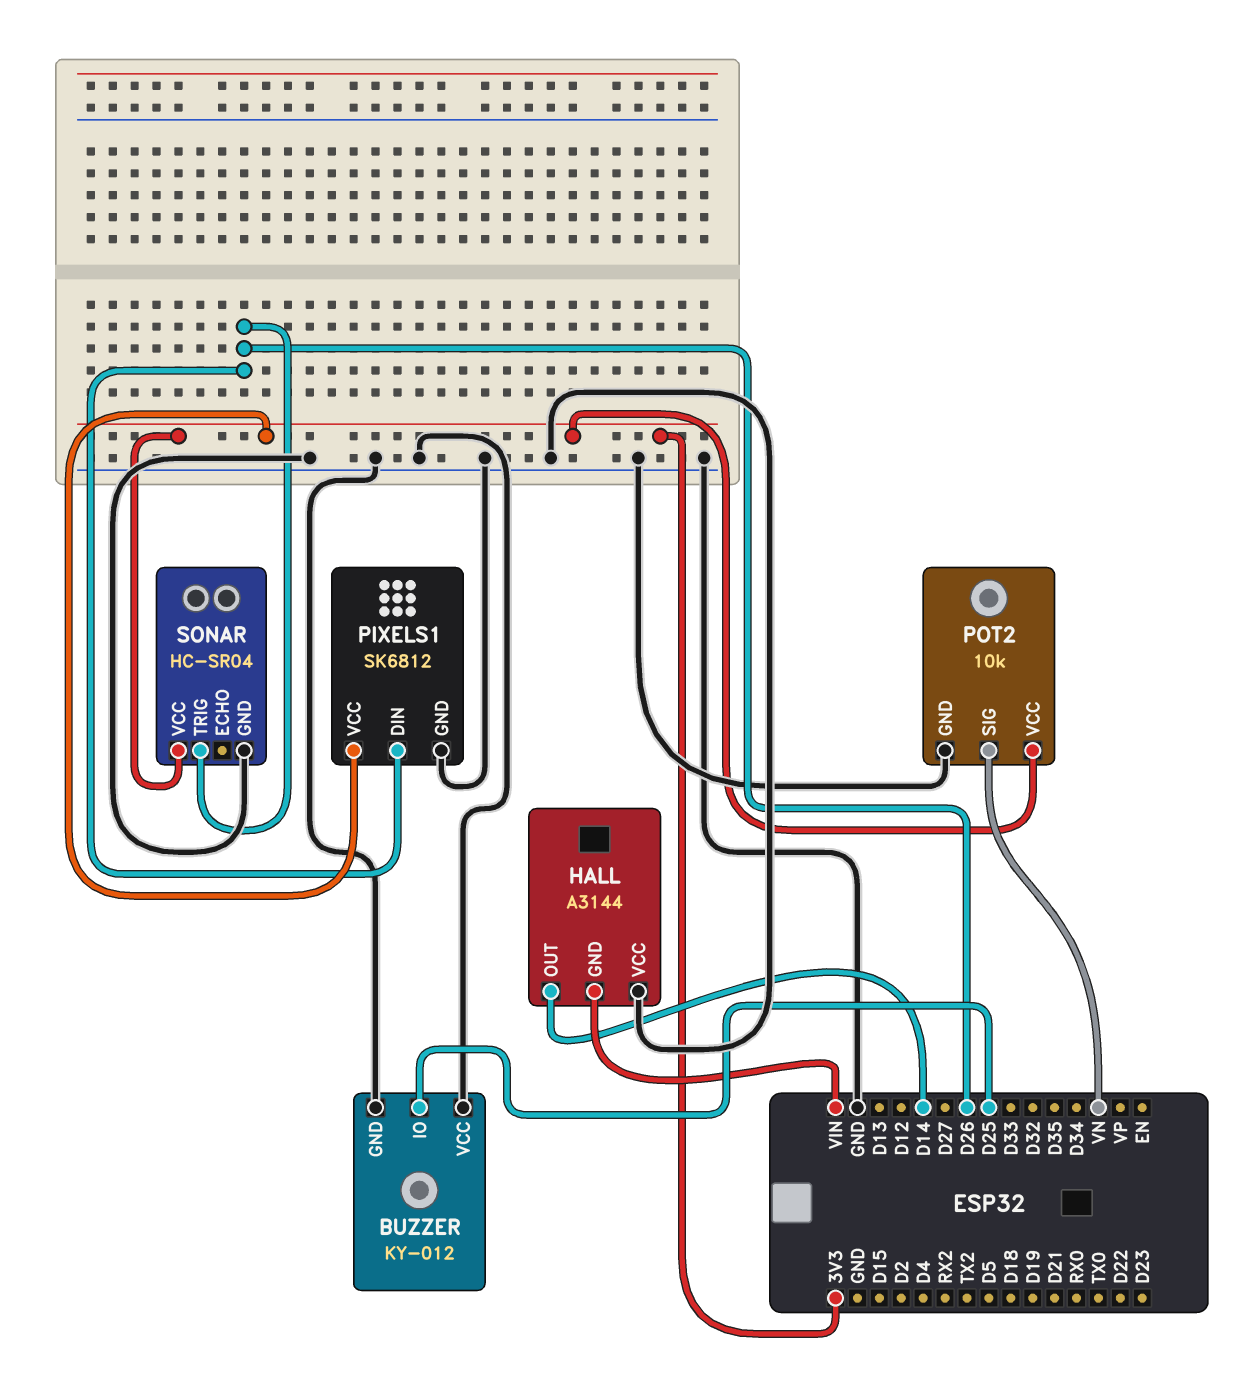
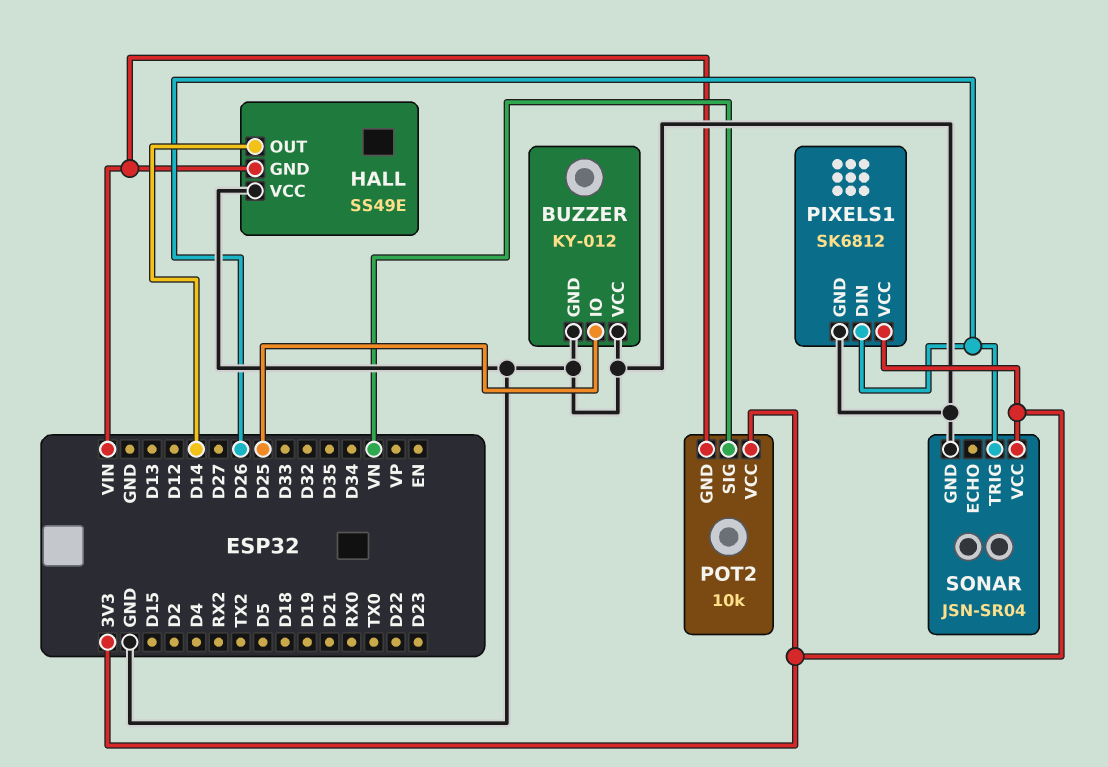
HALL: A3144 -> SS49E
POT2 pin GND: GND -> VIN
SONAR: HC-SR04 -> JSN-SR04

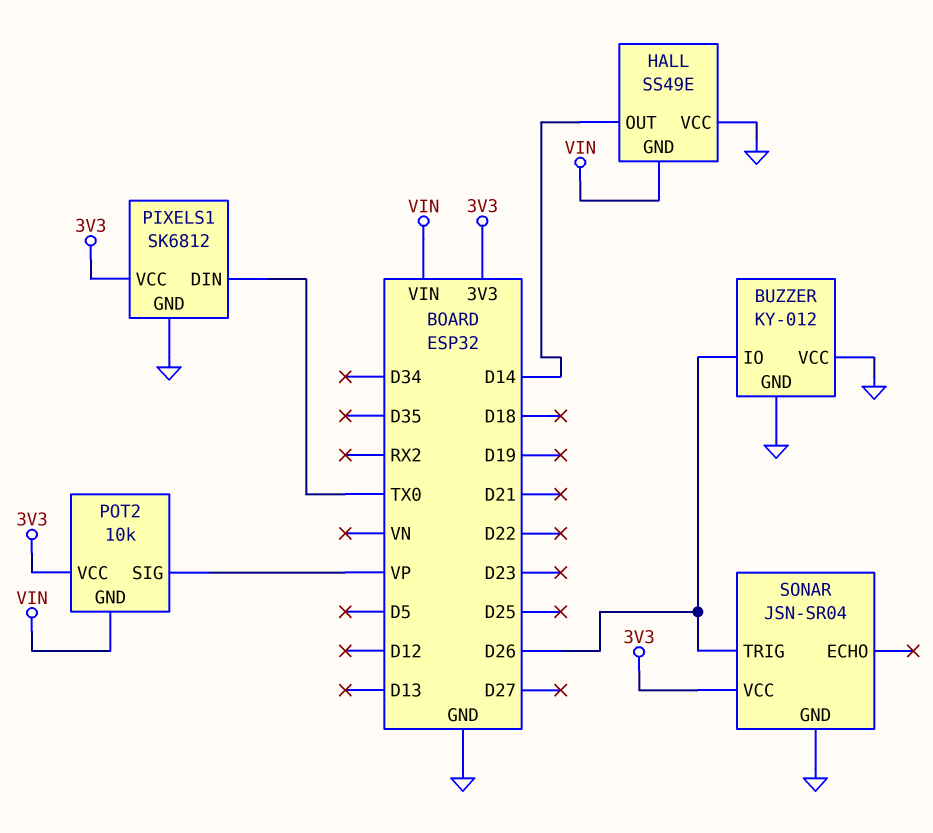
BUZZER pin IO: D25 -> D26
PIXELS1 pin DIN: D26 -> TX0
POT2 pin SIG: VN -> VP

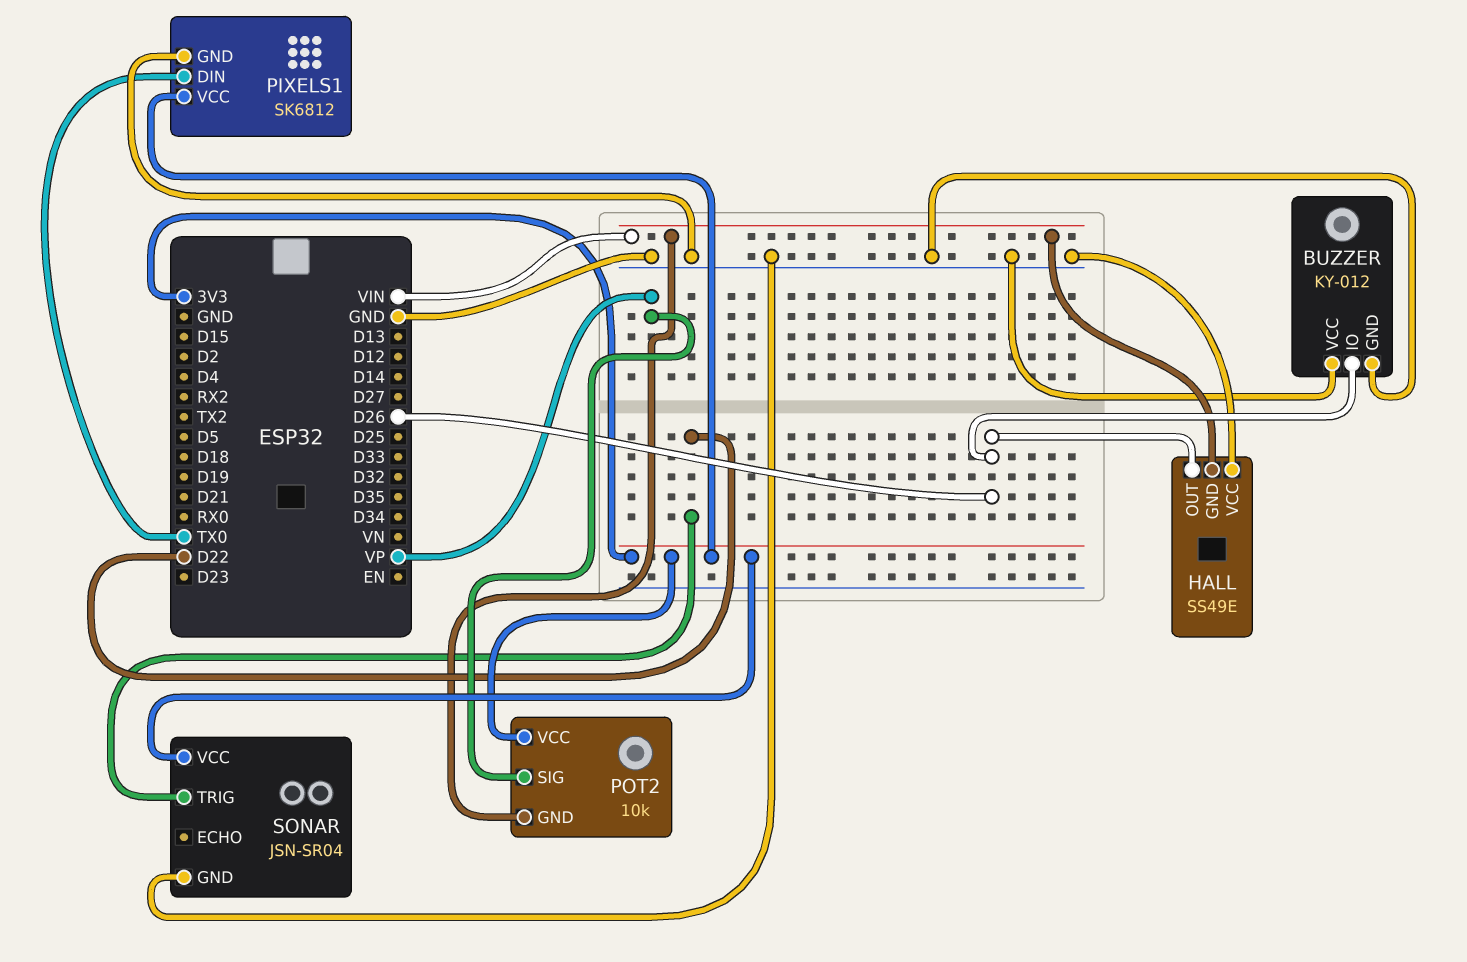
HALL pin OUT: D14 -> D26
SONAR pin TRIG: D26 -> D22

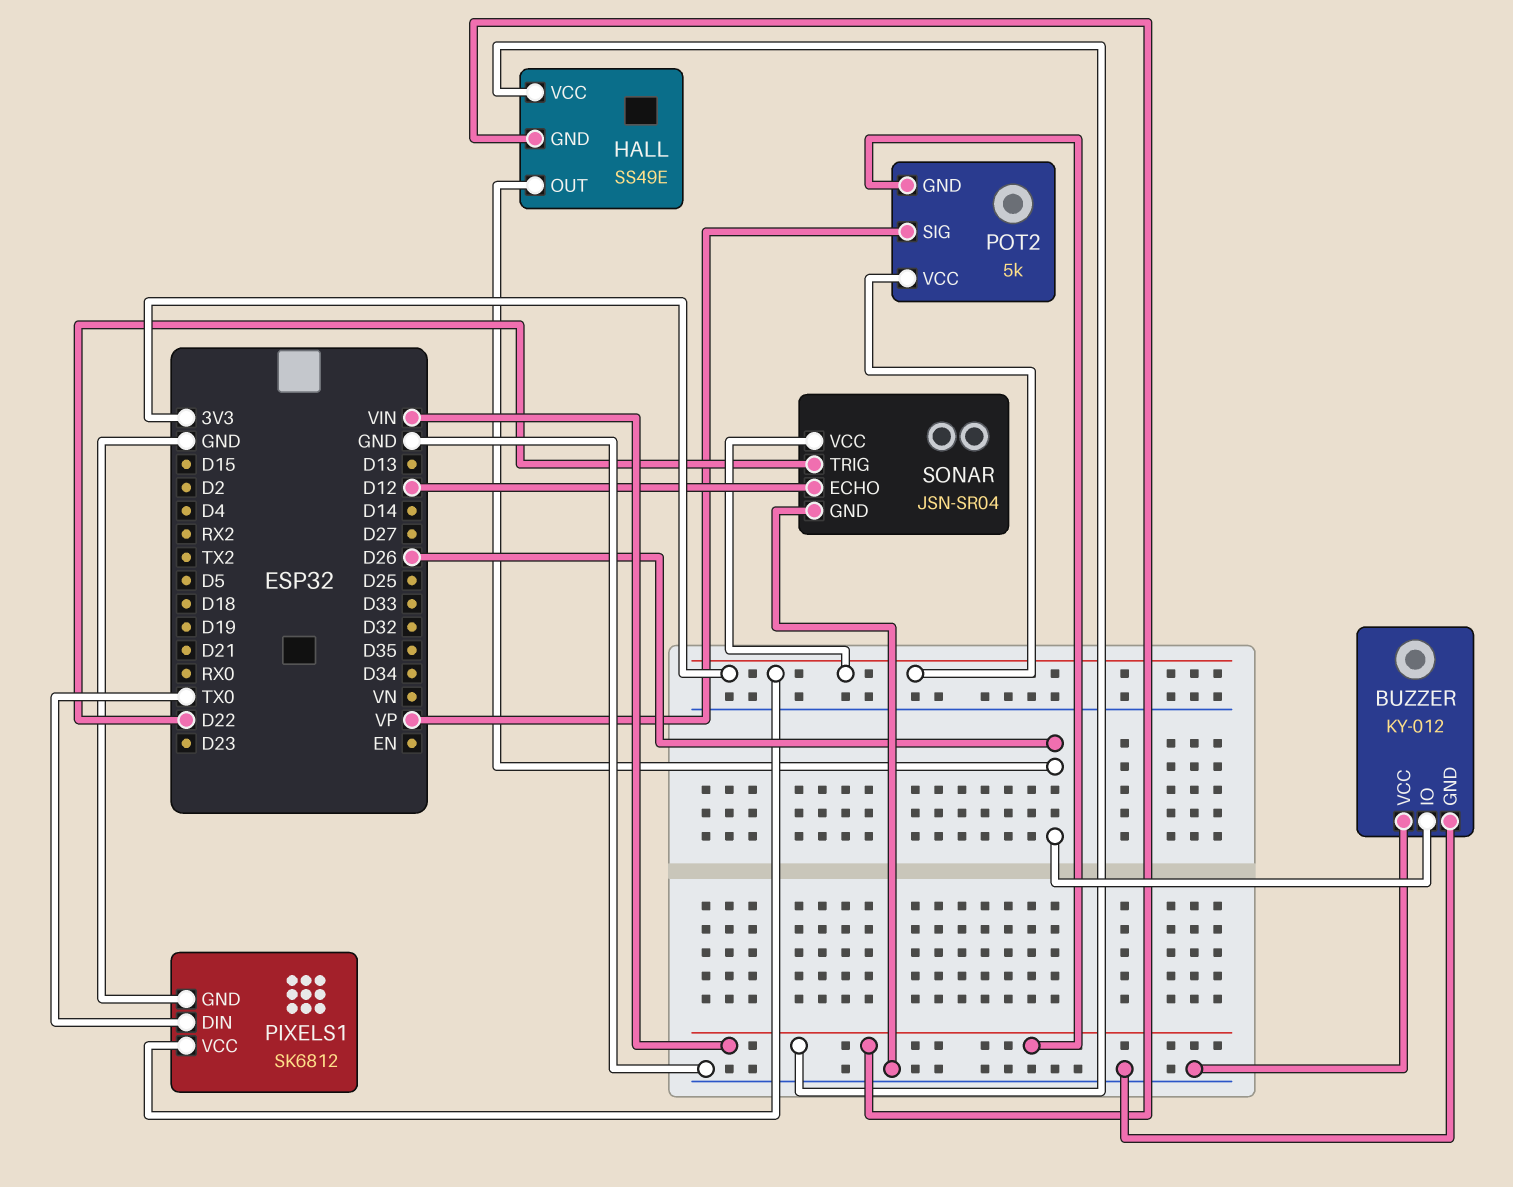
HALL pin VCC: GND -> VIN
POT2: 10k -> 5k
SONAR pin ECHO: none -> D12

